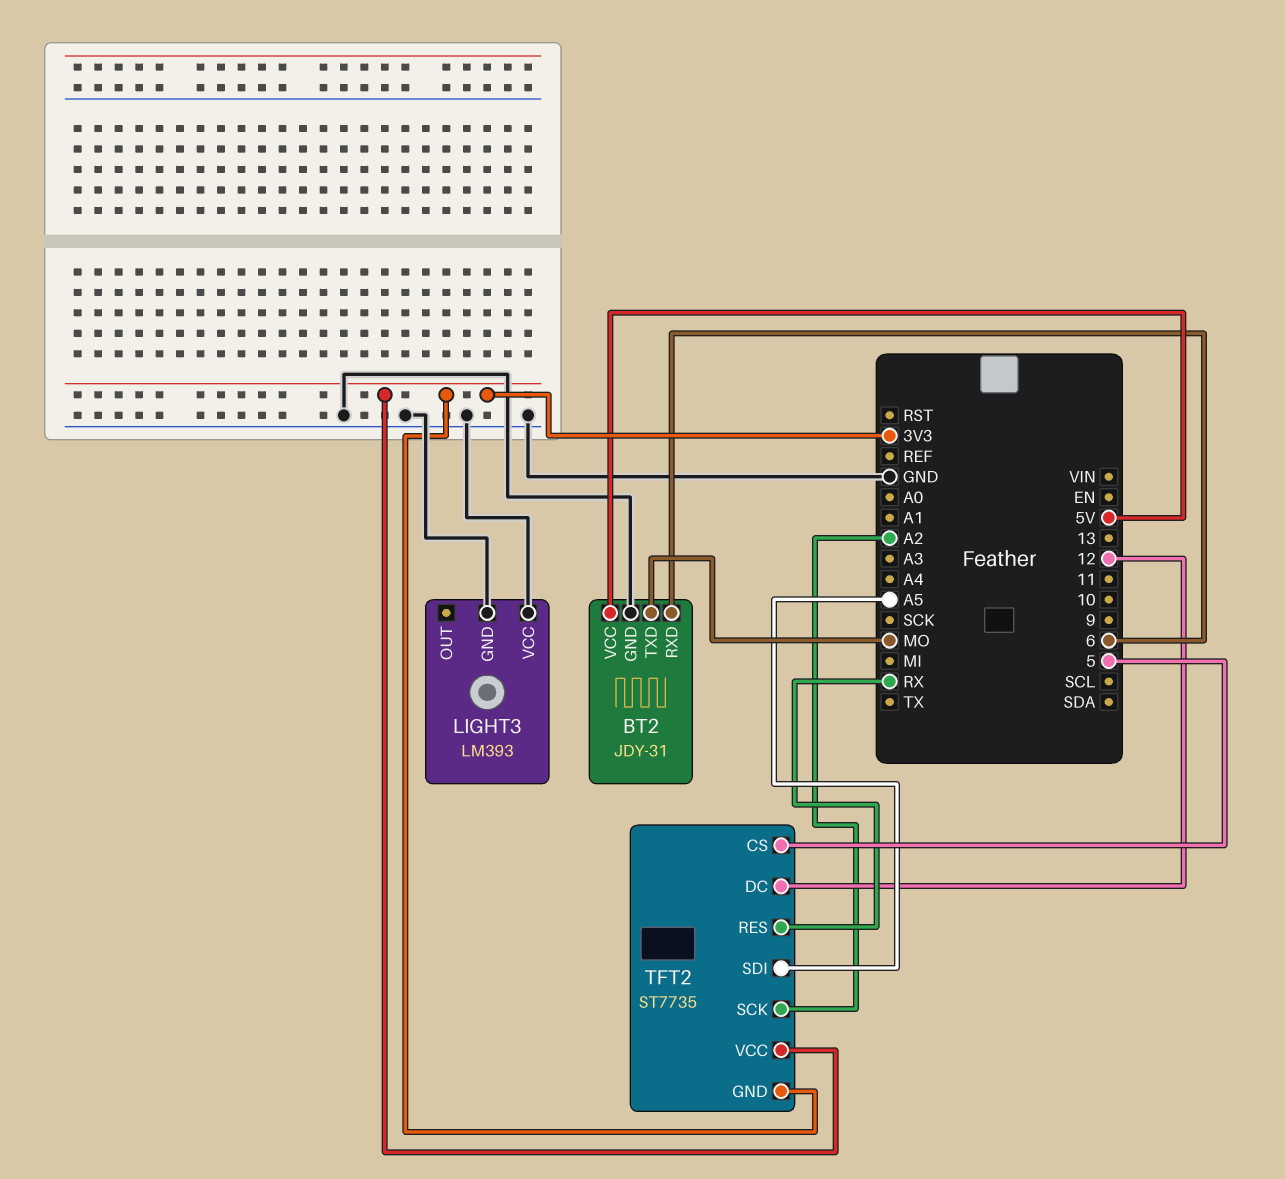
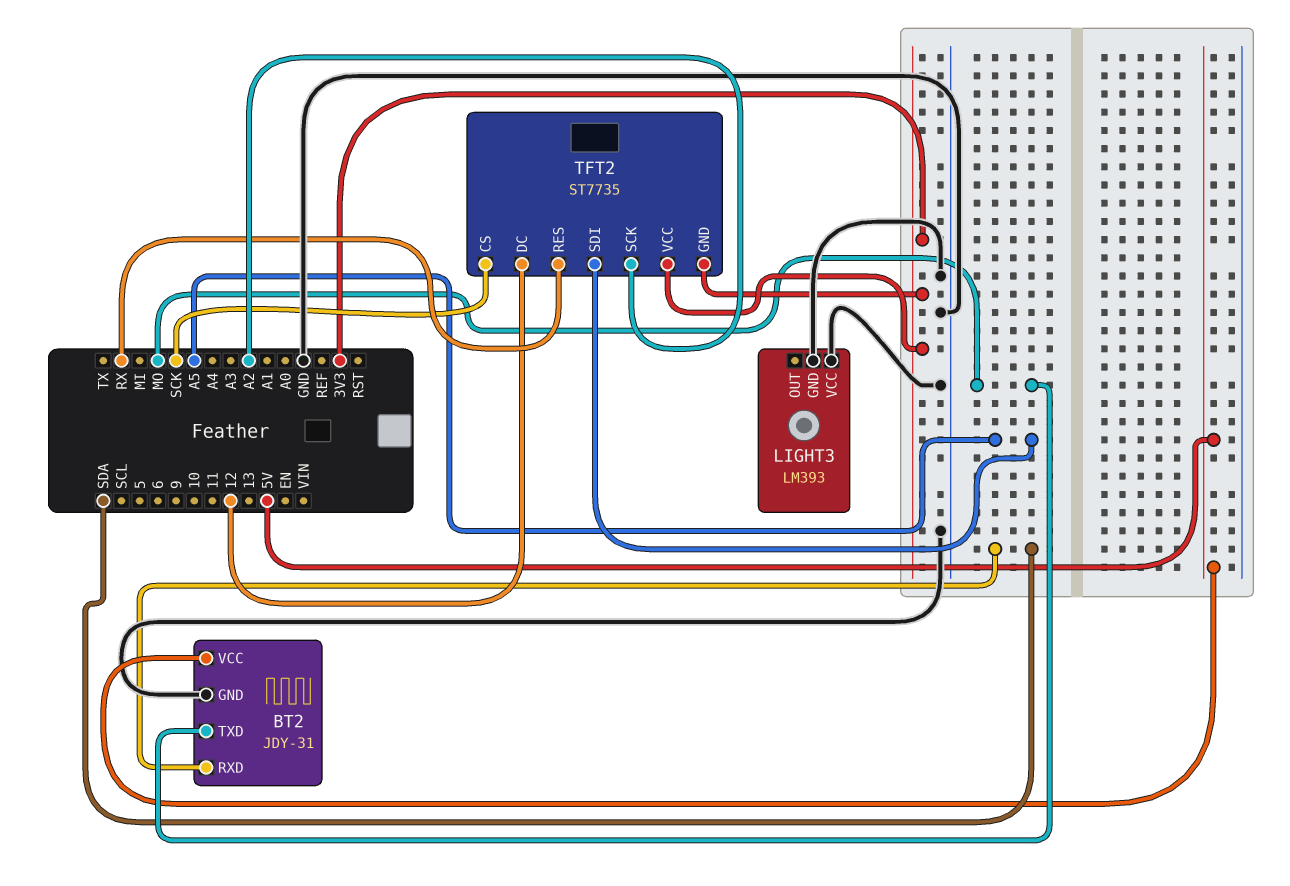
BT2 pin RXD: 6 -> SDA
TFT2 pin CS: 5 -> SCK

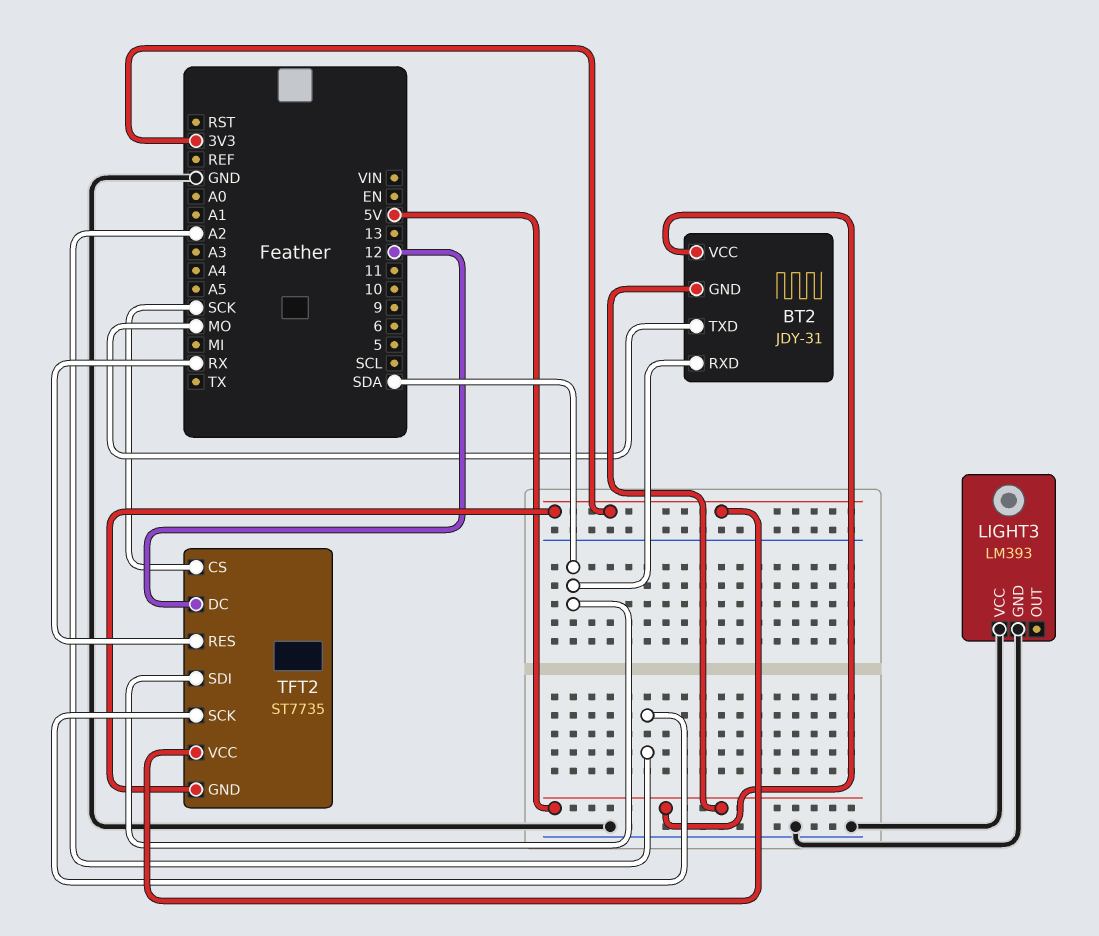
BT2 pin GND: GND -> 5V
TFT2 pin SDI: A5 -> SDA

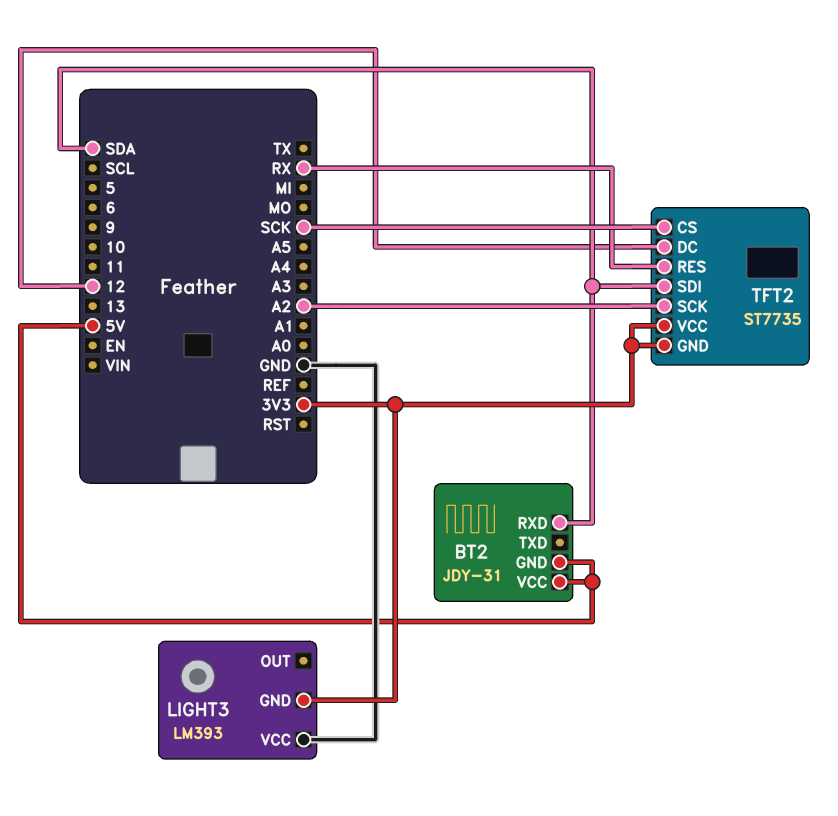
BT2 pin TXD: MO -> none
LIGHT3 pin GND: GND -> 3V3

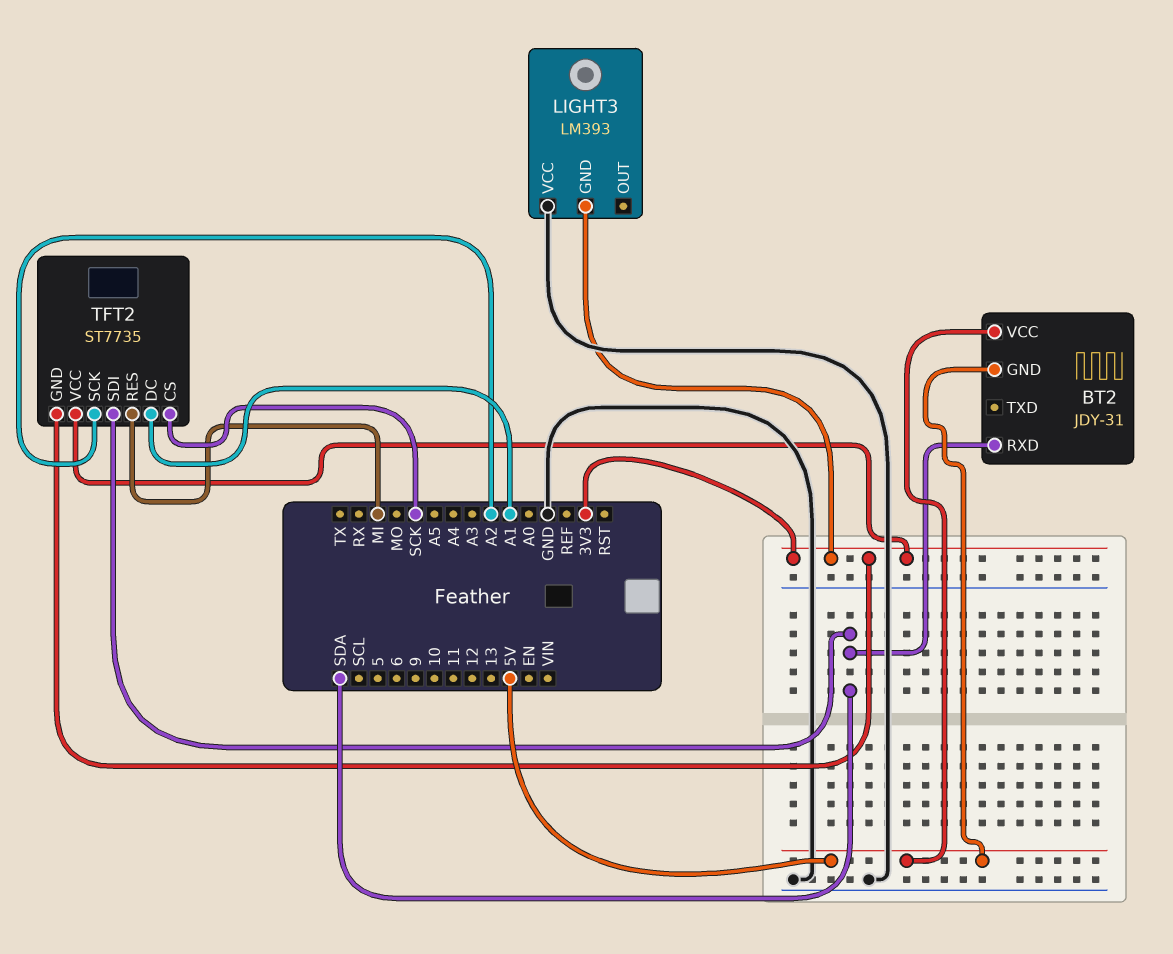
TFT2 pin DC: 12 -> A1
TFT2 pin RES: RX -> MI

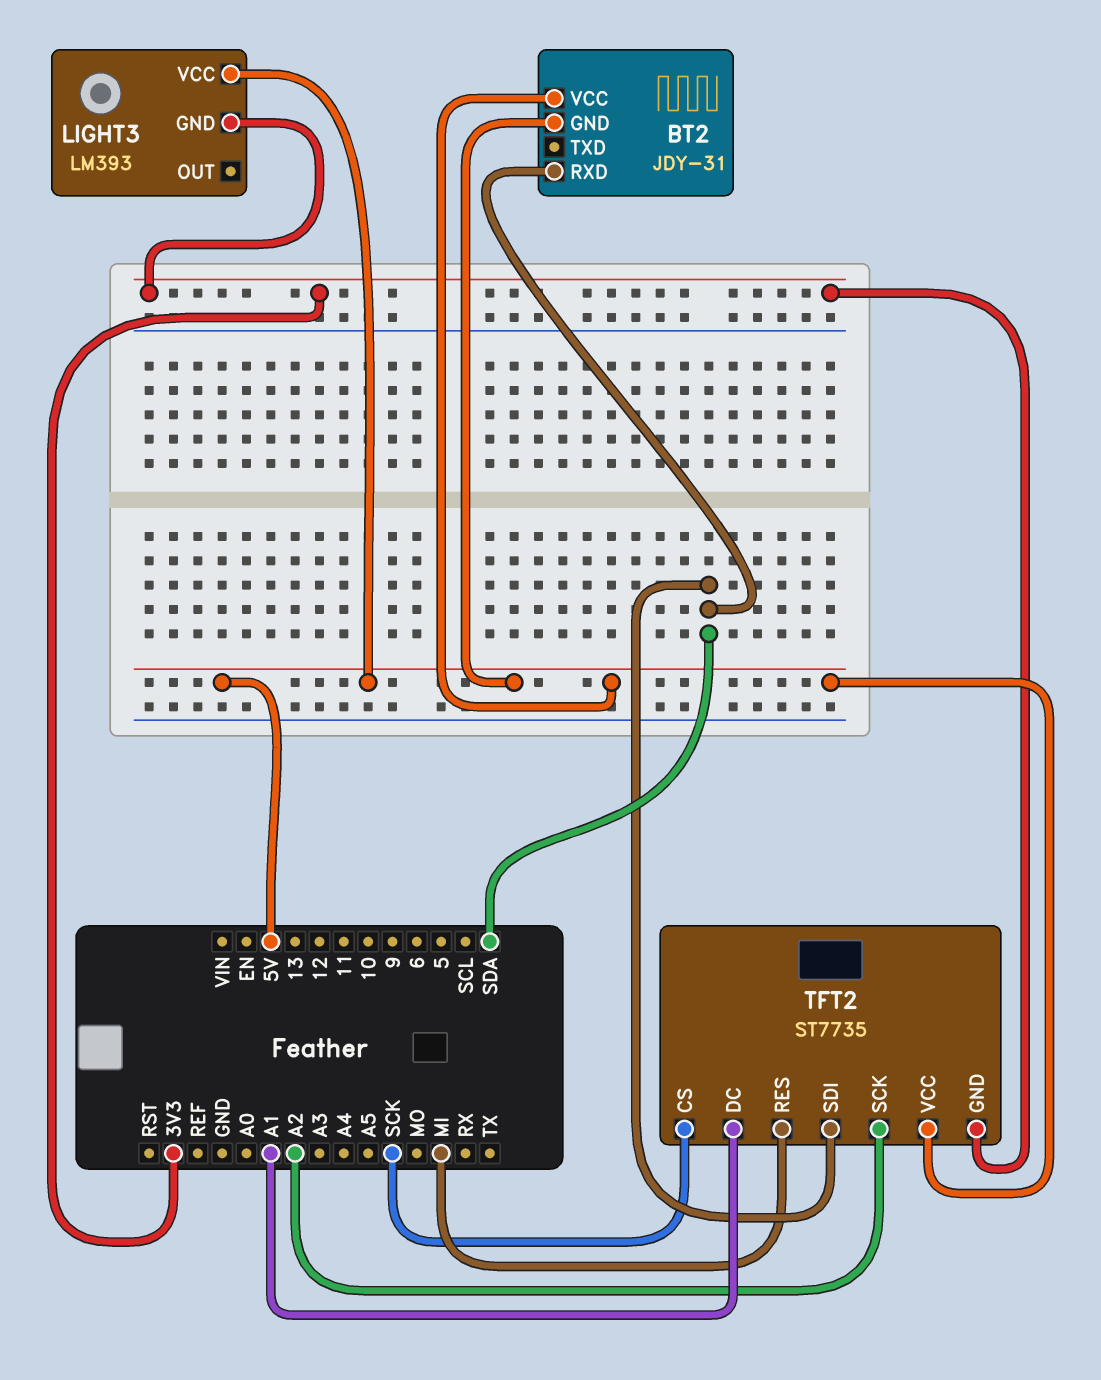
LIGHT3 pin VCC: GND -> 5V
TFT2 pin VCC: 3V3 -> 5V

